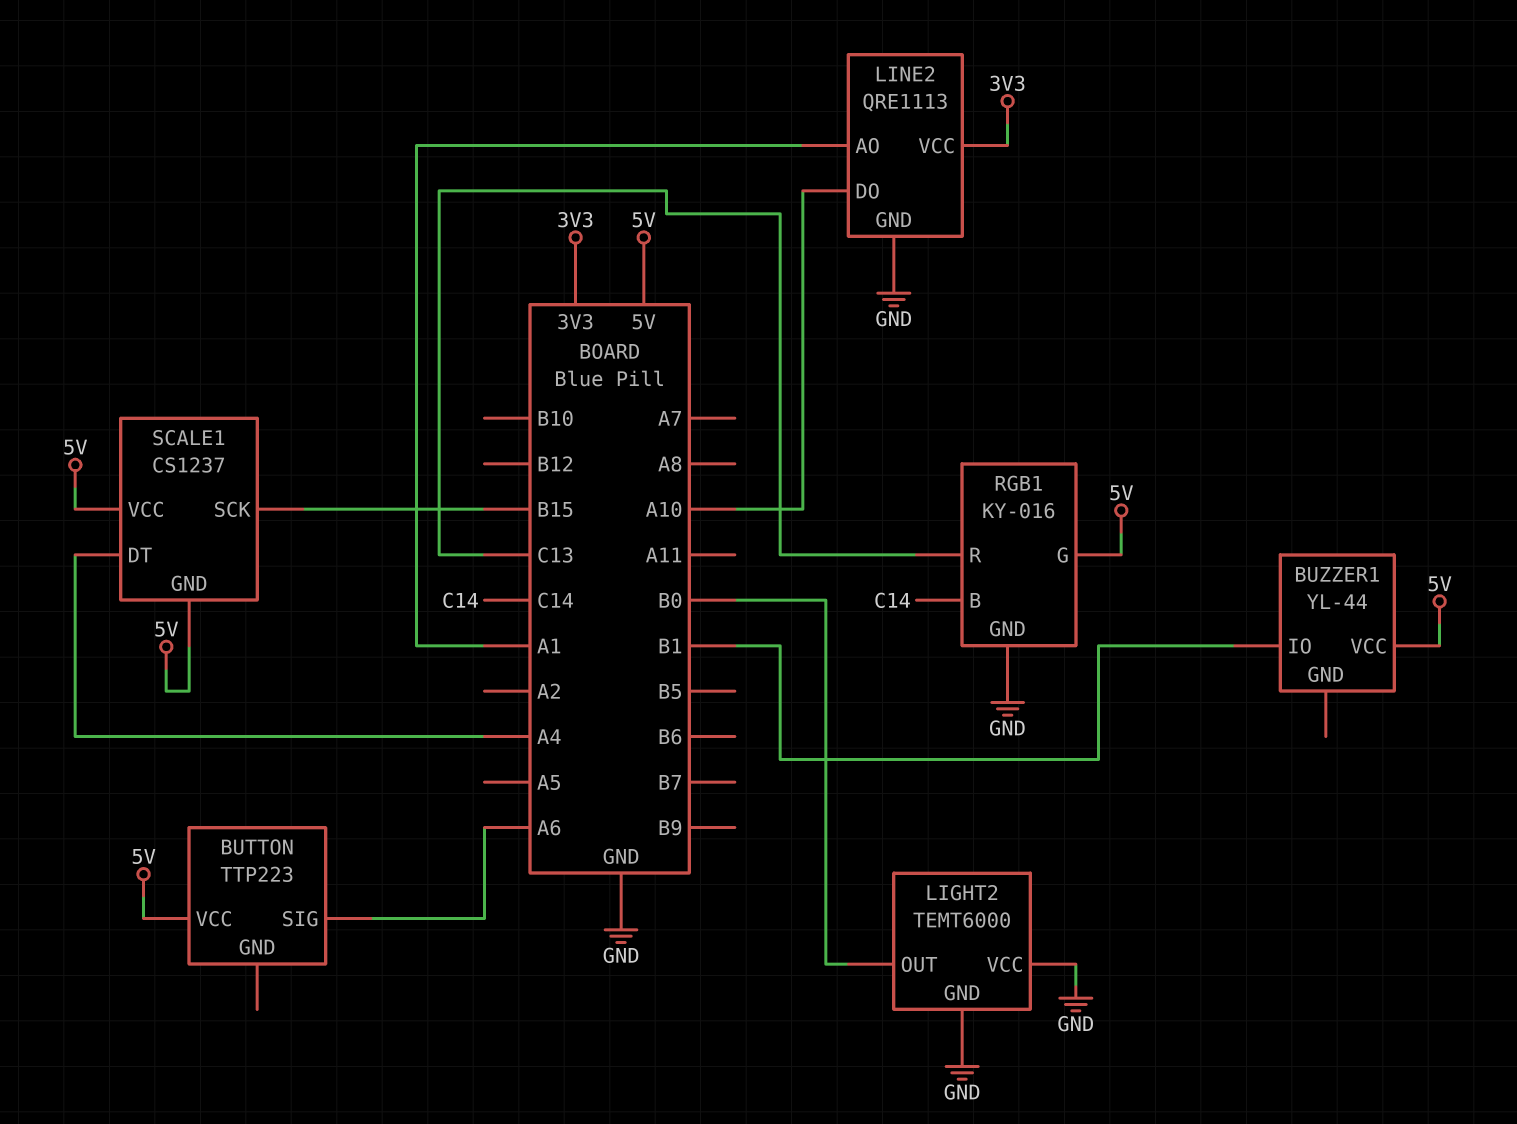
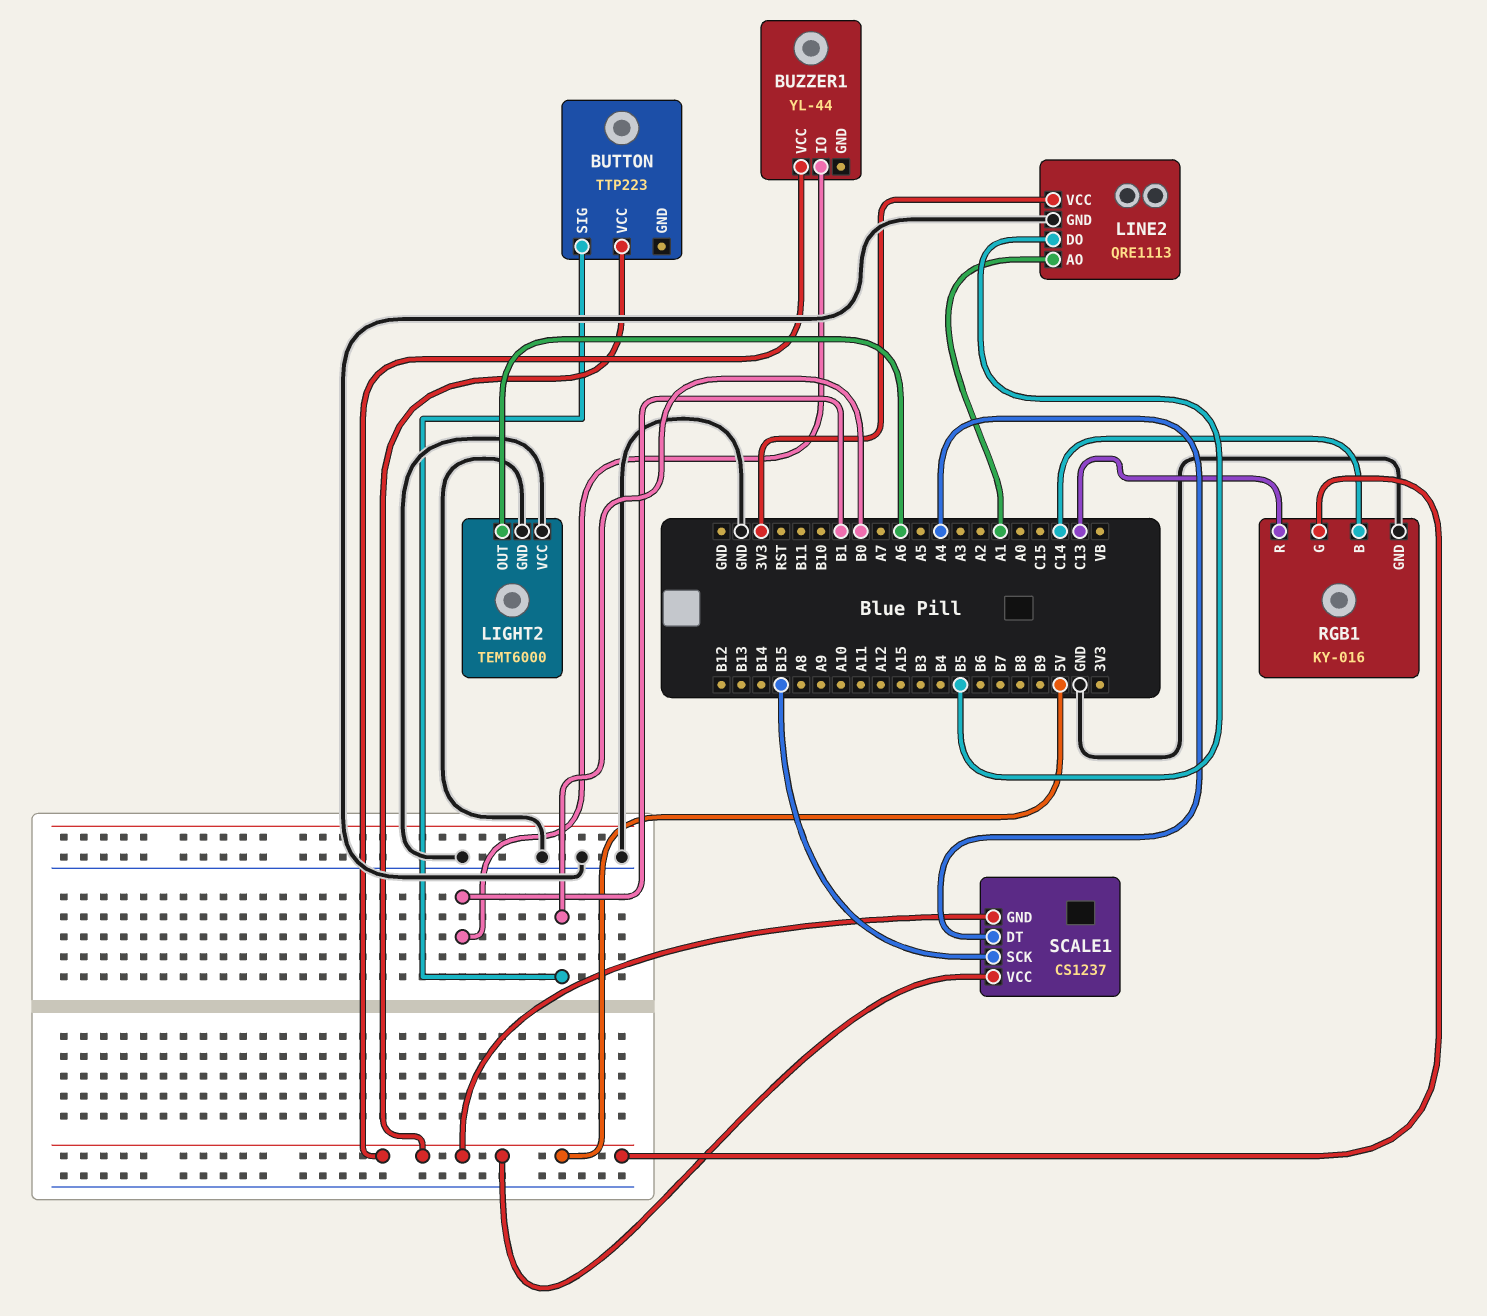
BUTTON pin SIG: A6 -> B0
LIGHT2 pin OUT: B0 -> A6
LINE2 pin DO: A10 -> B5

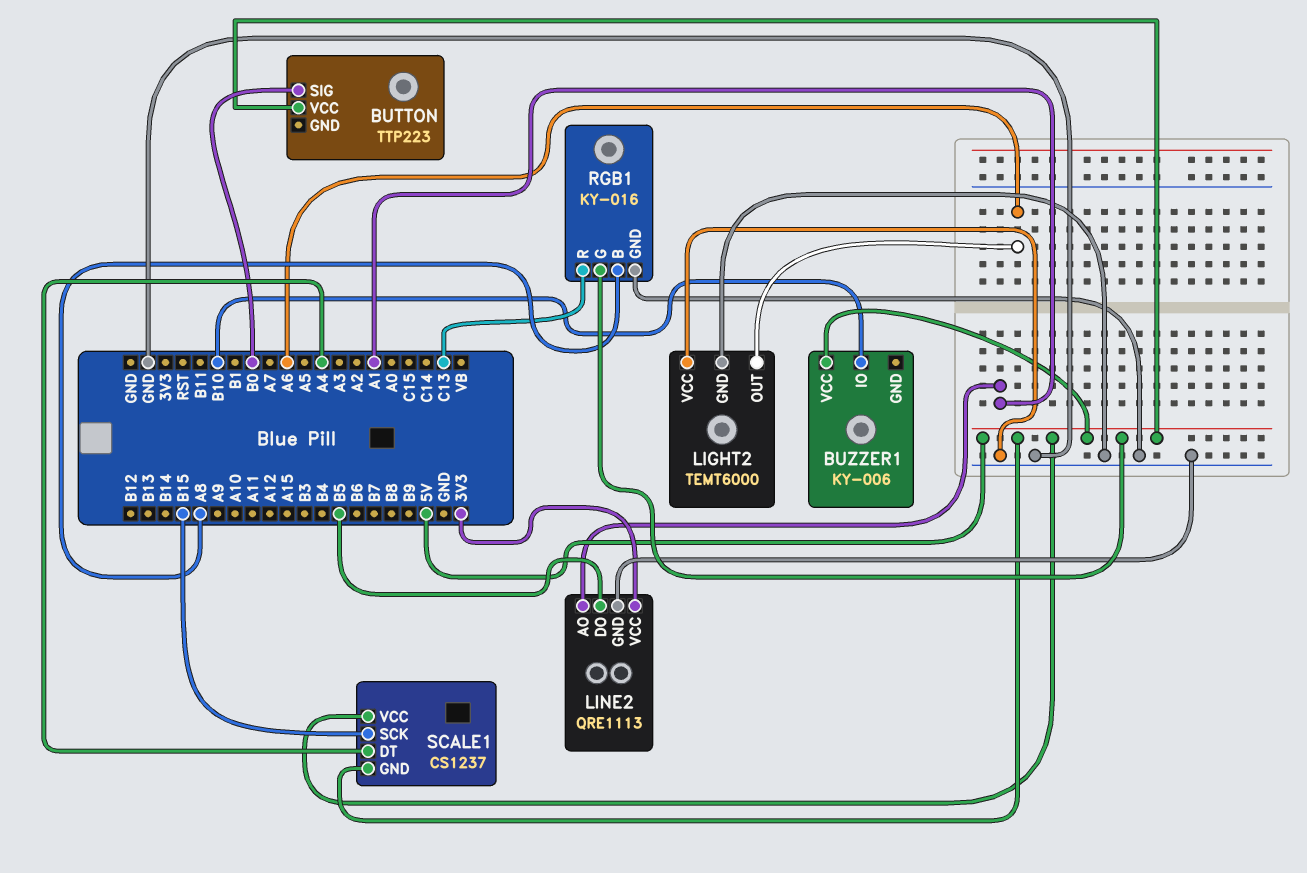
BUZZER1: YL-44 -> KY-006
BUZZER1 pin IO: B1 -> B10
RGB1 pin B: C14 -> A8

